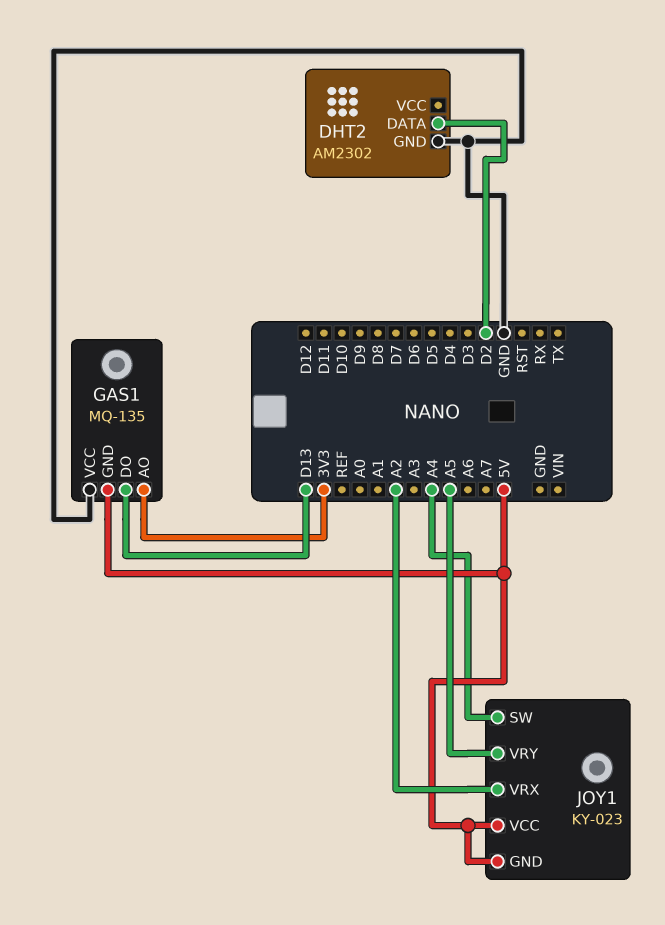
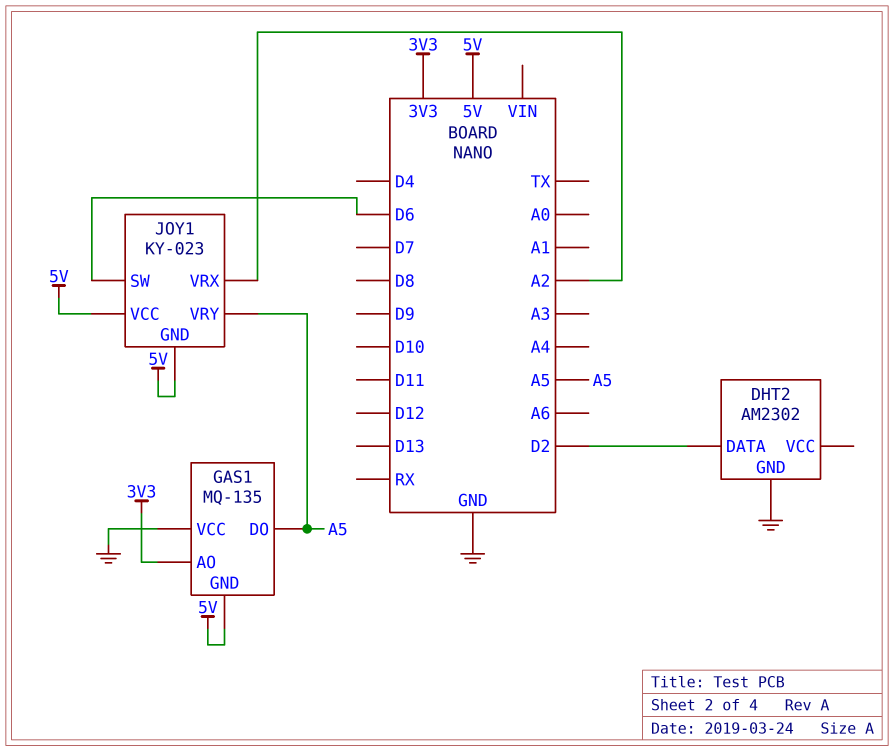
GAS1 pin DO: D13 -> A5
JOY1 pin SW: A4 -> D6

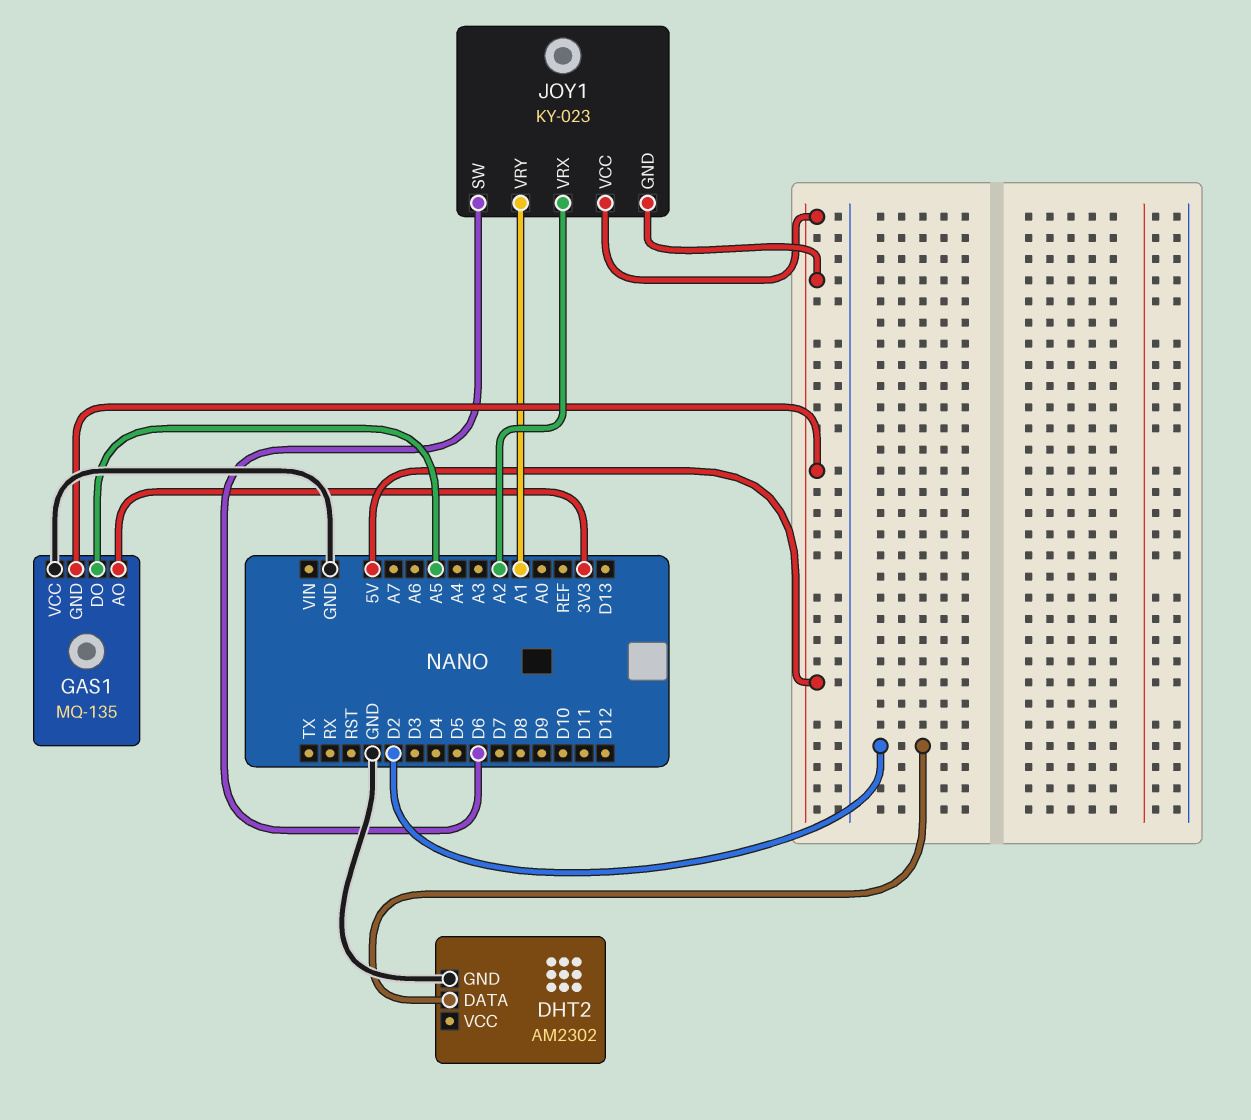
JOY1 pin VRY: A5 -> A1

